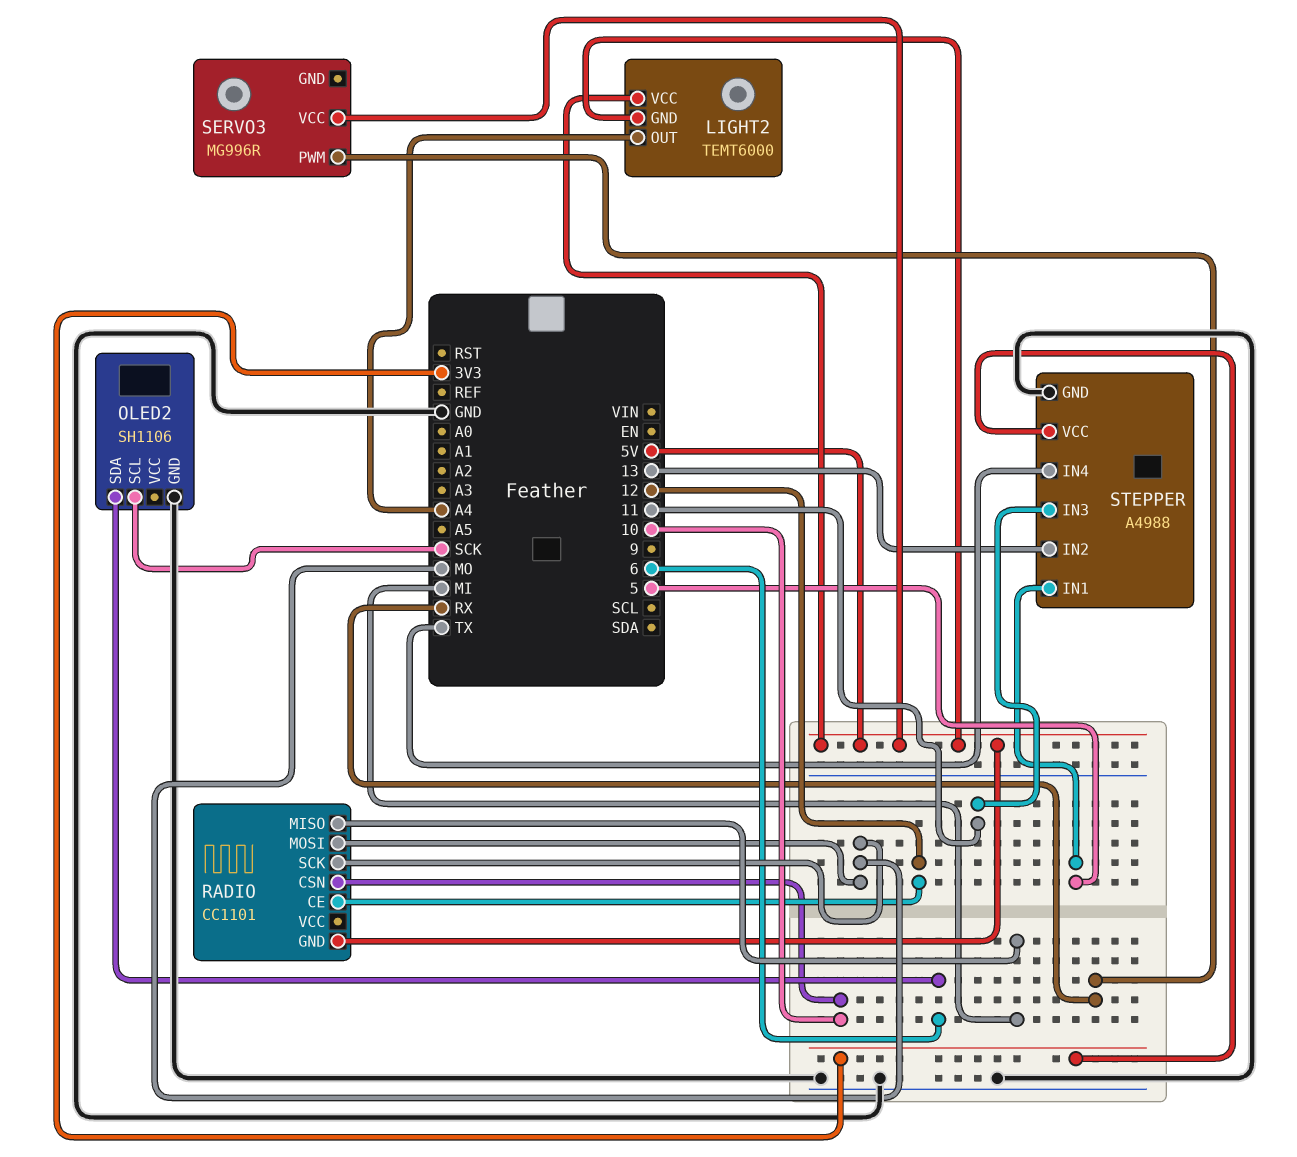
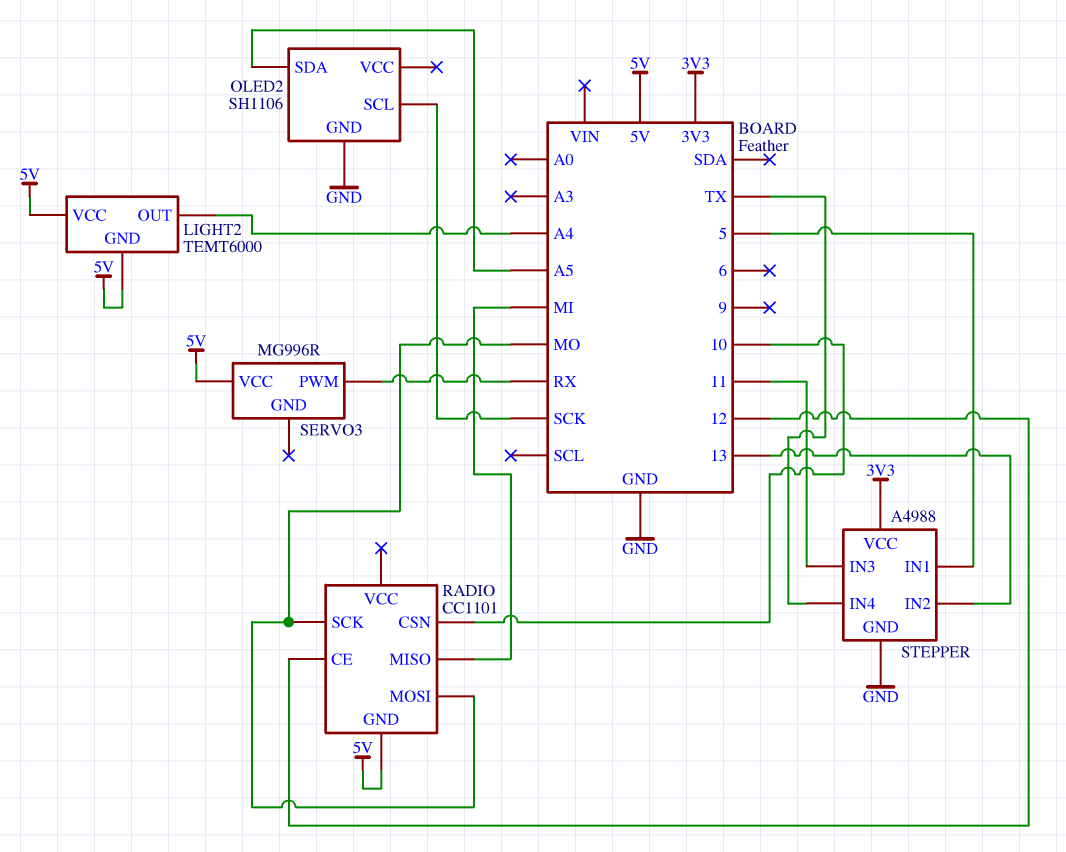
OLED2 pin SDA: 6 -> A5

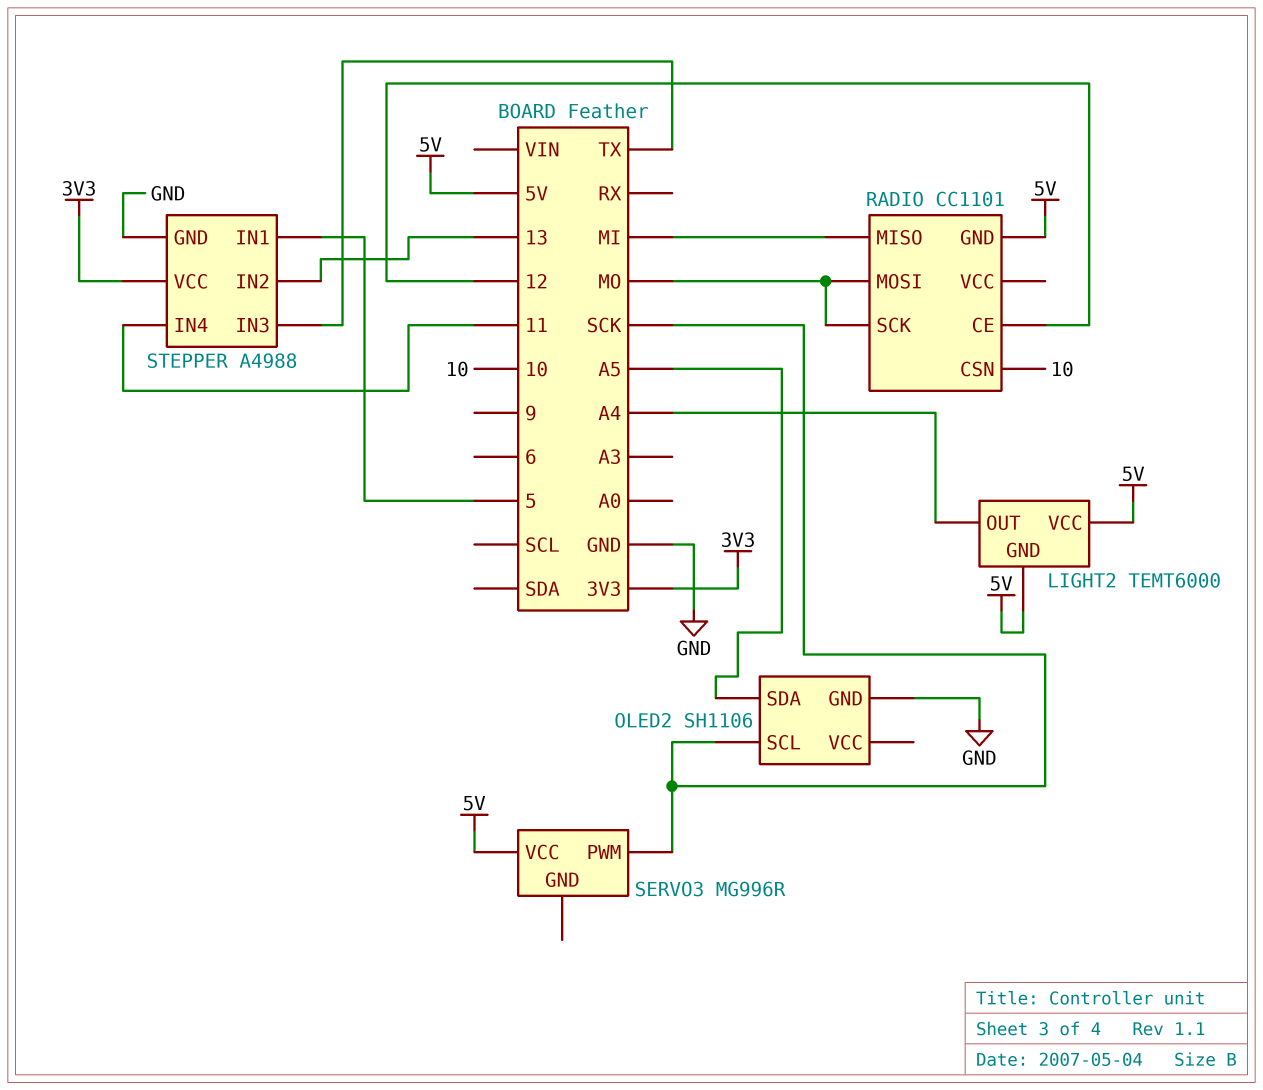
SERVO3 pin PWM: RX -> SCK
STEPPER pin IN3: 11 -> TX
STEPPER pin IN4: TX -> 11

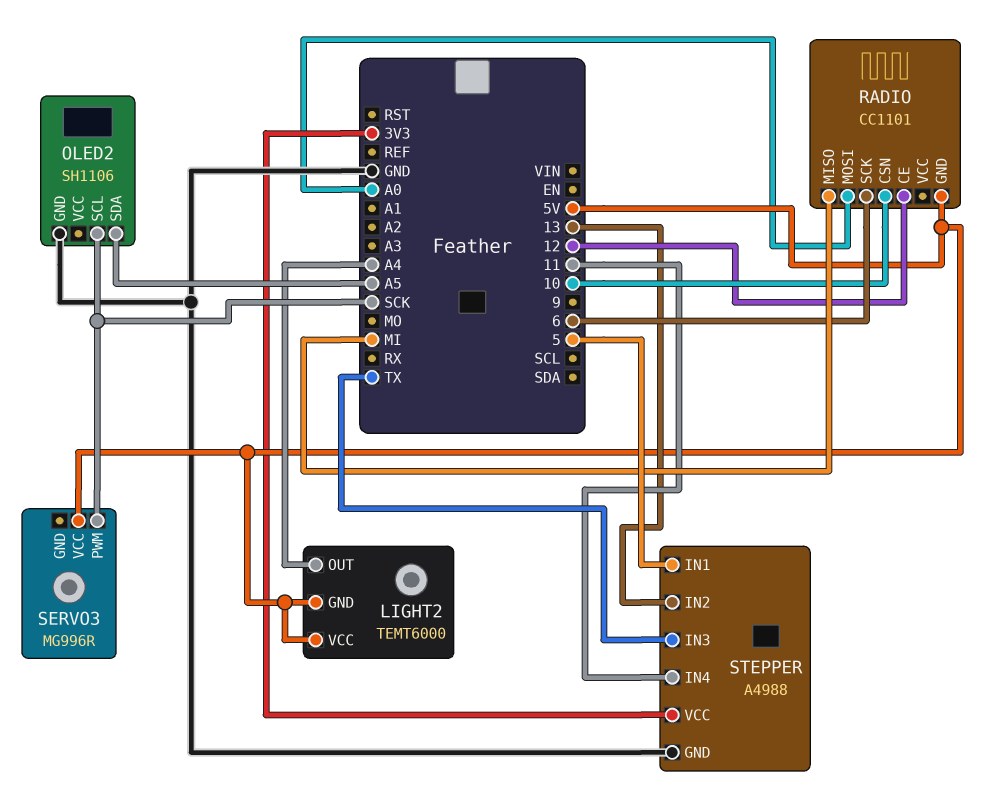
RADIO pin MOSI: MO -> A0
RADIO pin SCK: MO -> 6

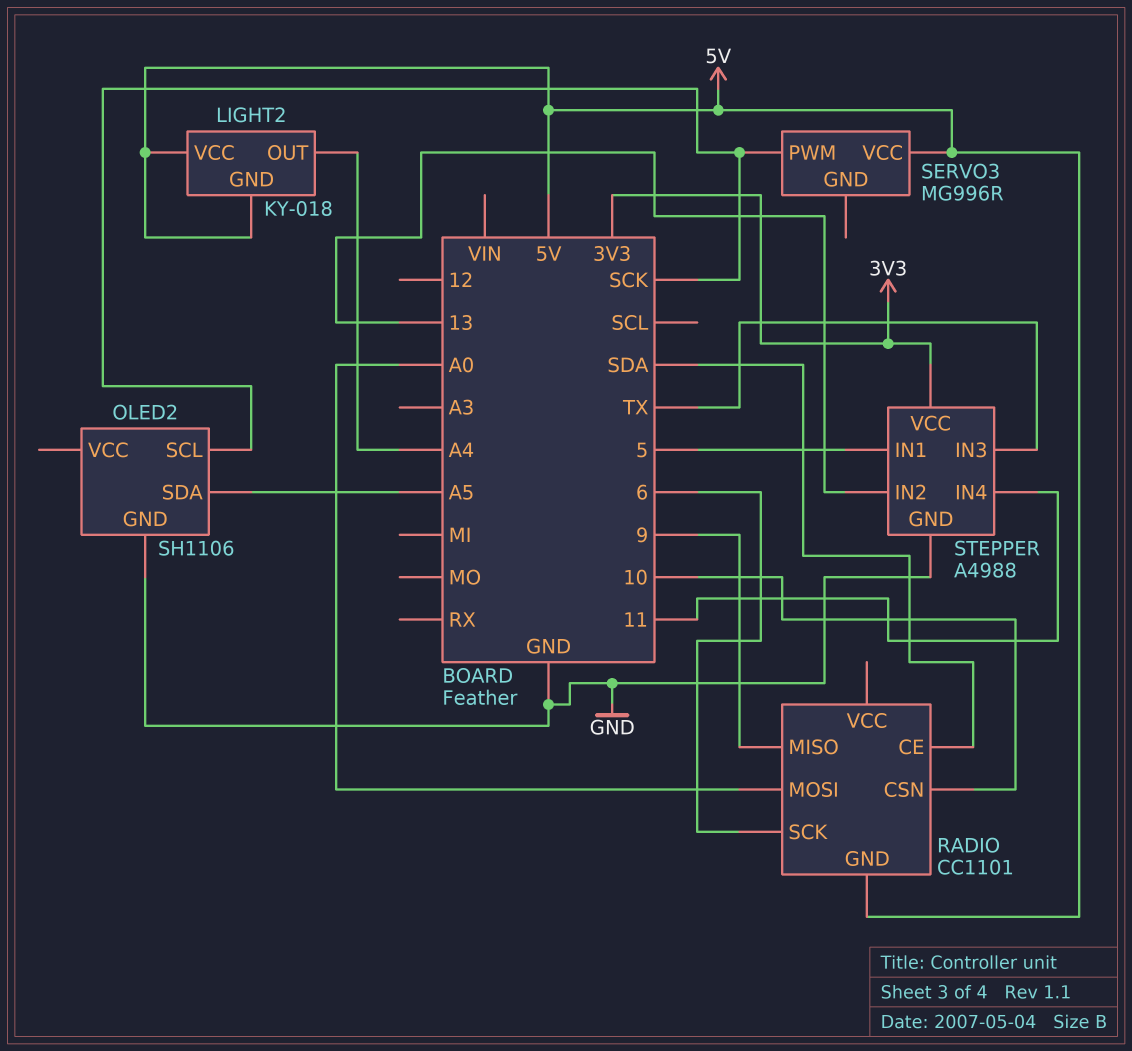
LIGHT2: TEMT6000 -> KY-018
RADIO pin CE: 12 -> SDA
RADIO pin MISO: MI -> 9

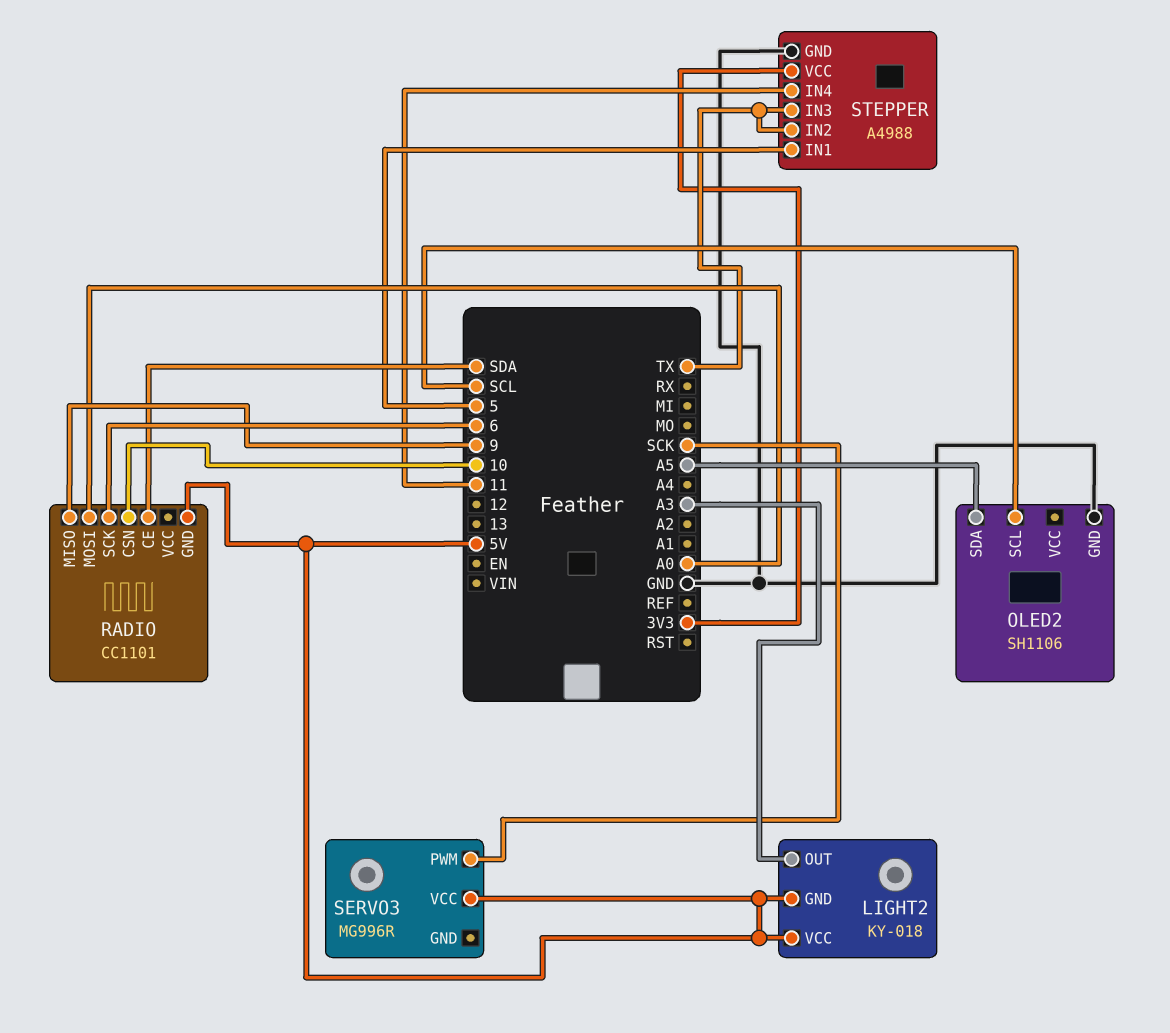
LIGHT2 pin OUT: A4 -> A3
OLED2 pin SCL: SCK -> SCL
STEPPER pin IN2: 13 -> TX

